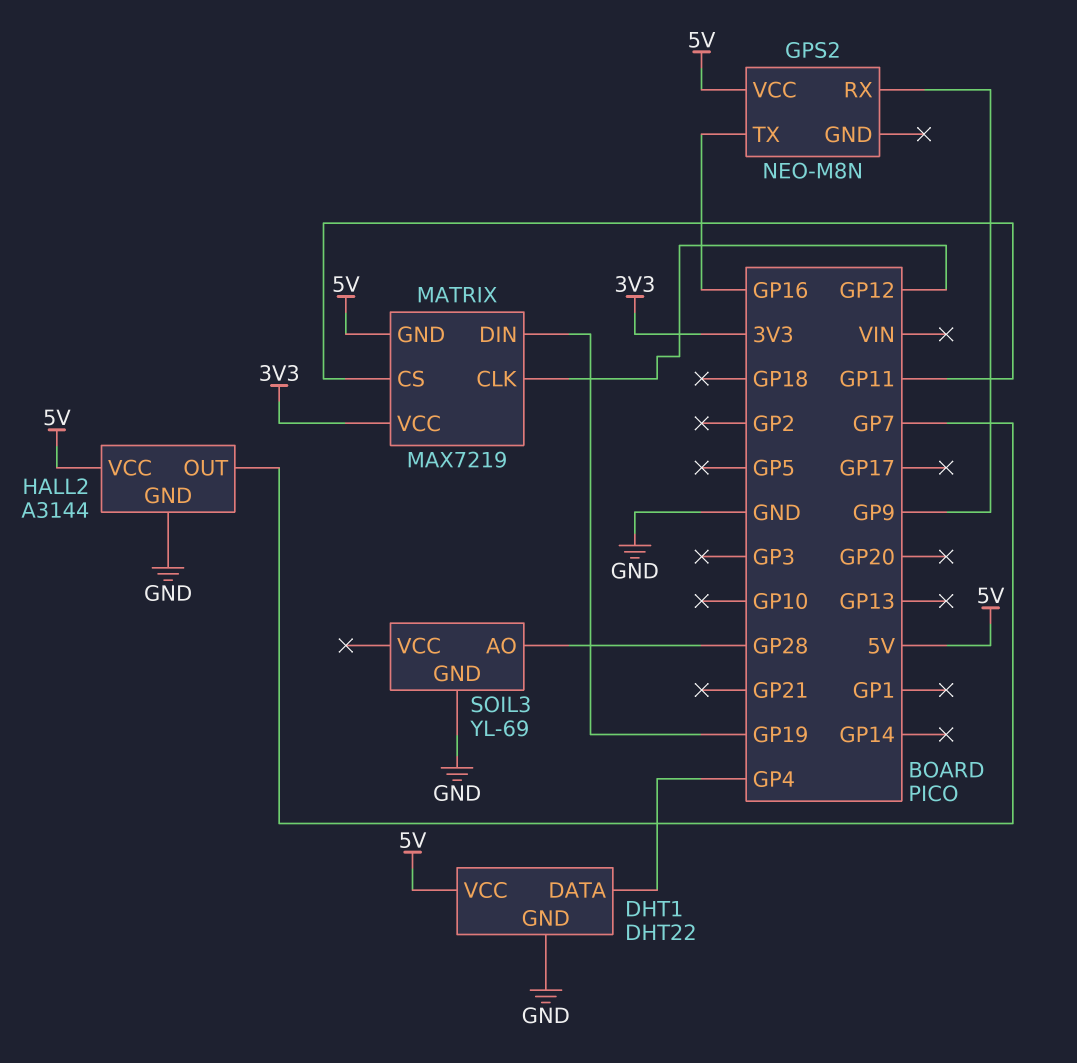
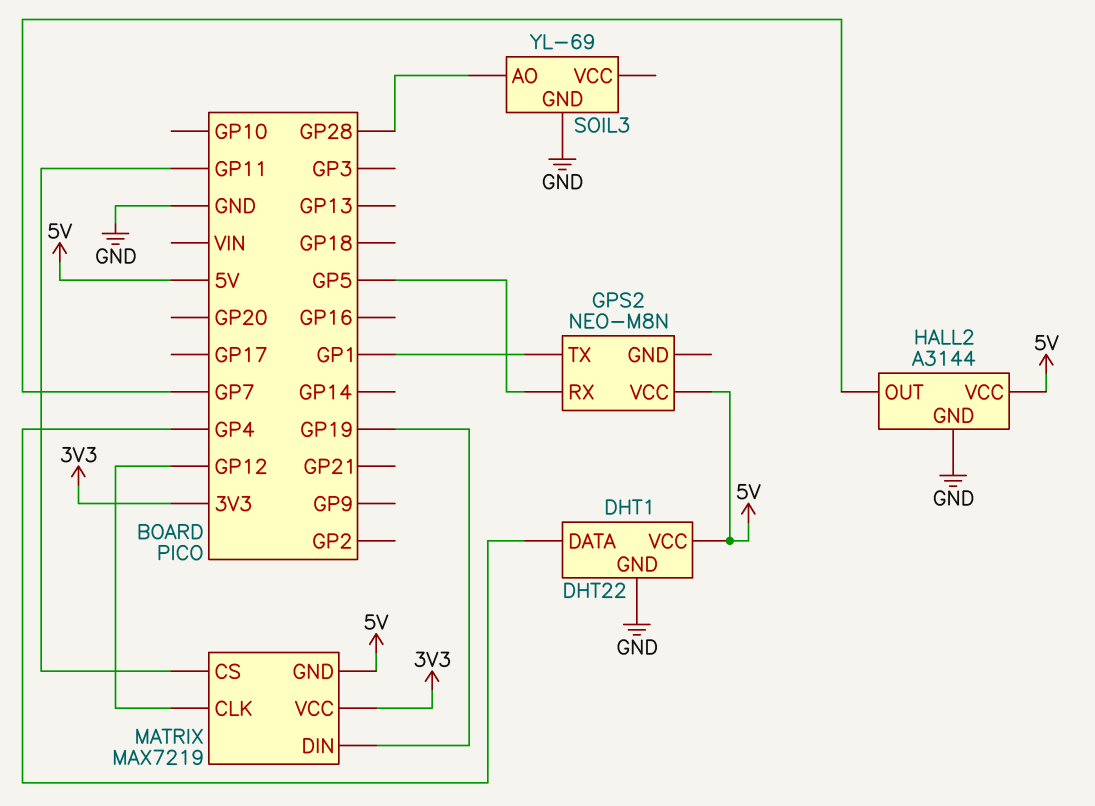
GPS2 pin RX: GP9 -> GP5
GPS2 pin TX: GP16 -> GP1

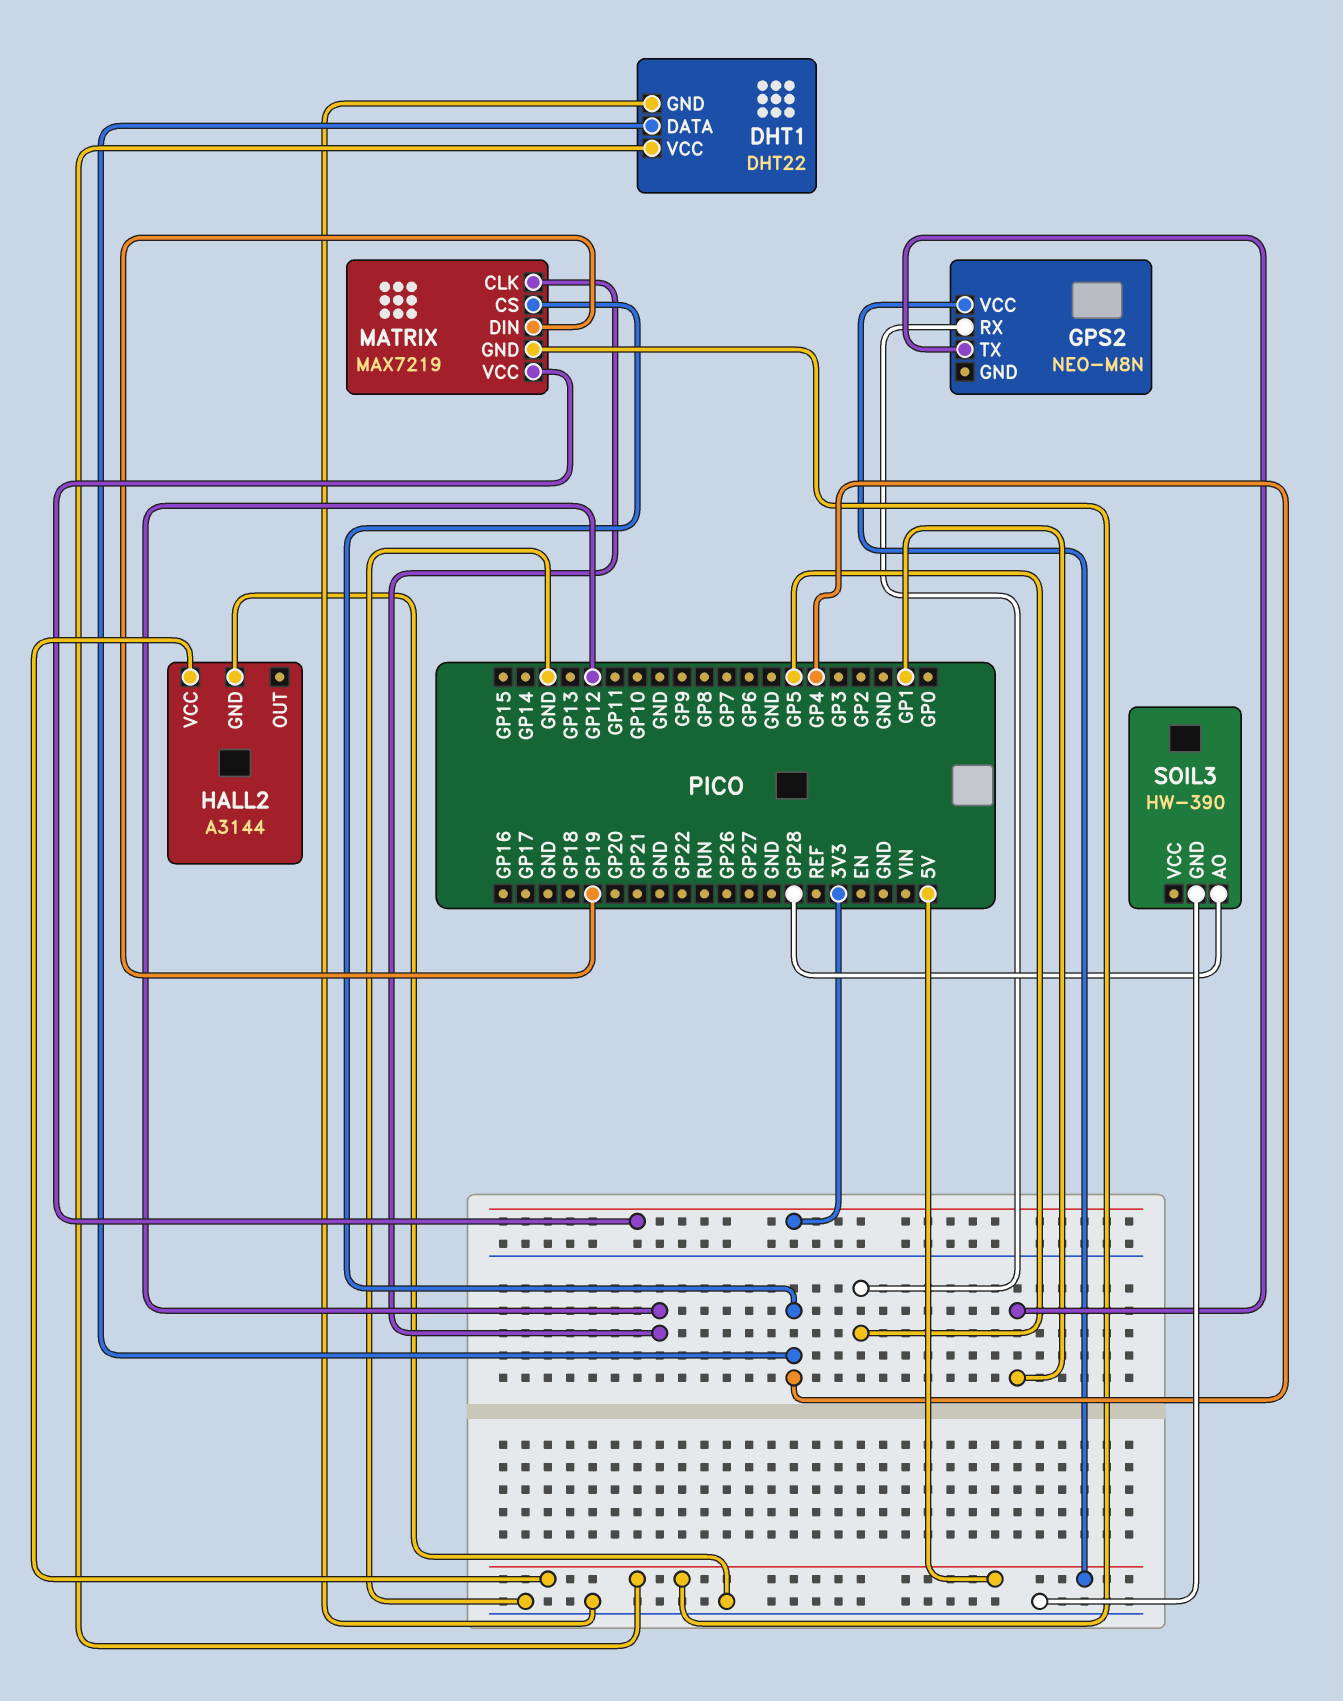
HALL2 pin OUT: GP7 -> none
MATRIX pin CS: GP11 -> GP4
SOIL3: YL-69 -> HW-390

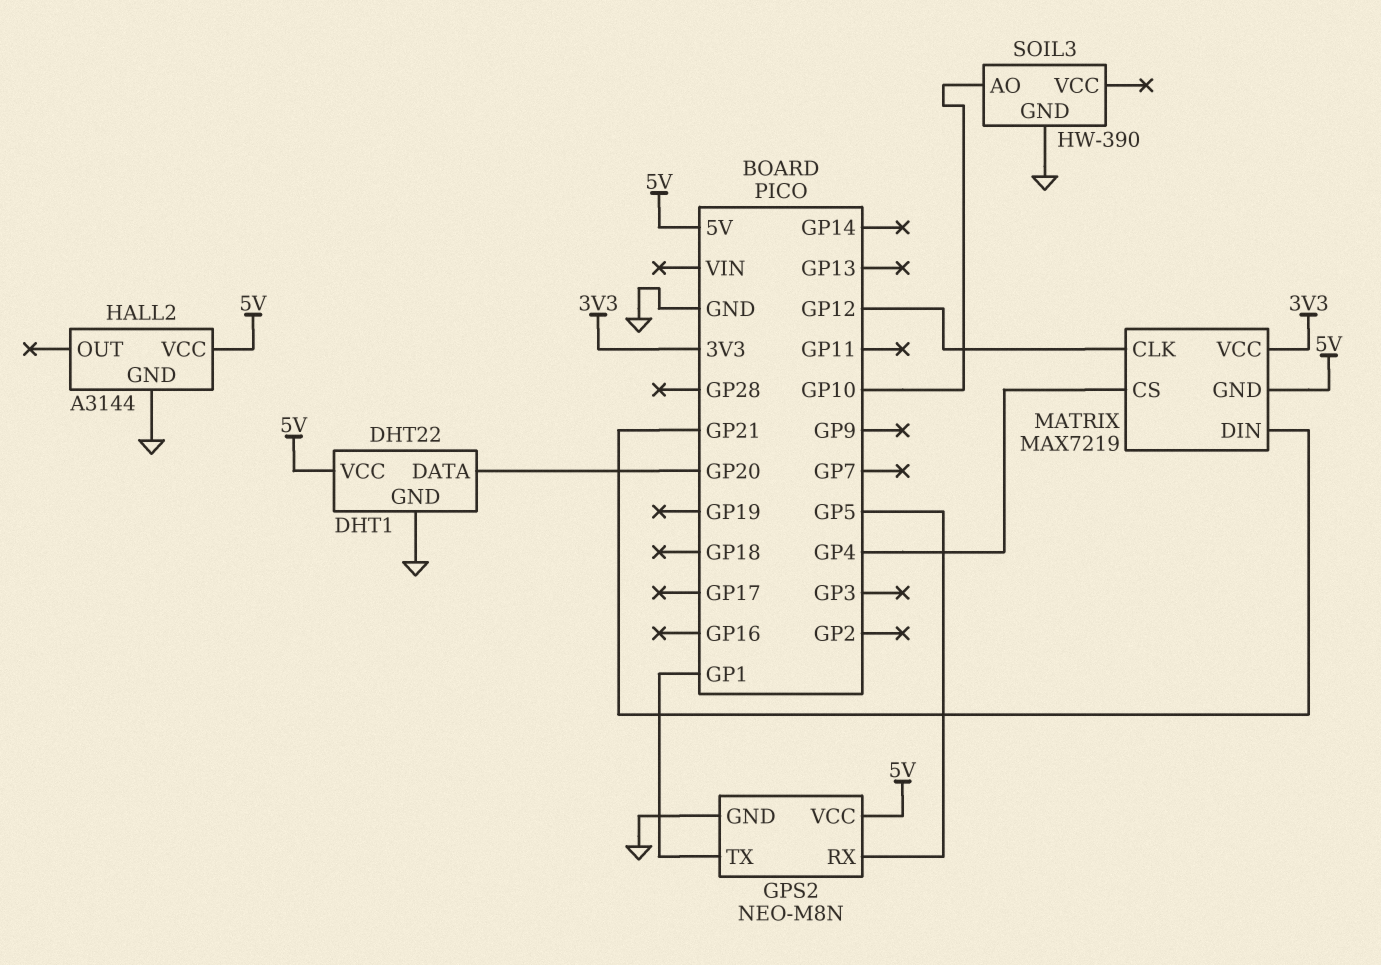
DHT1 pin DATA: GP4 -> GP20
GPS2 pin GND: none -> GND
MATRIX pin DIN: GP19 -> GP21
SOIL3 pin AO: GP28 -> GP10

